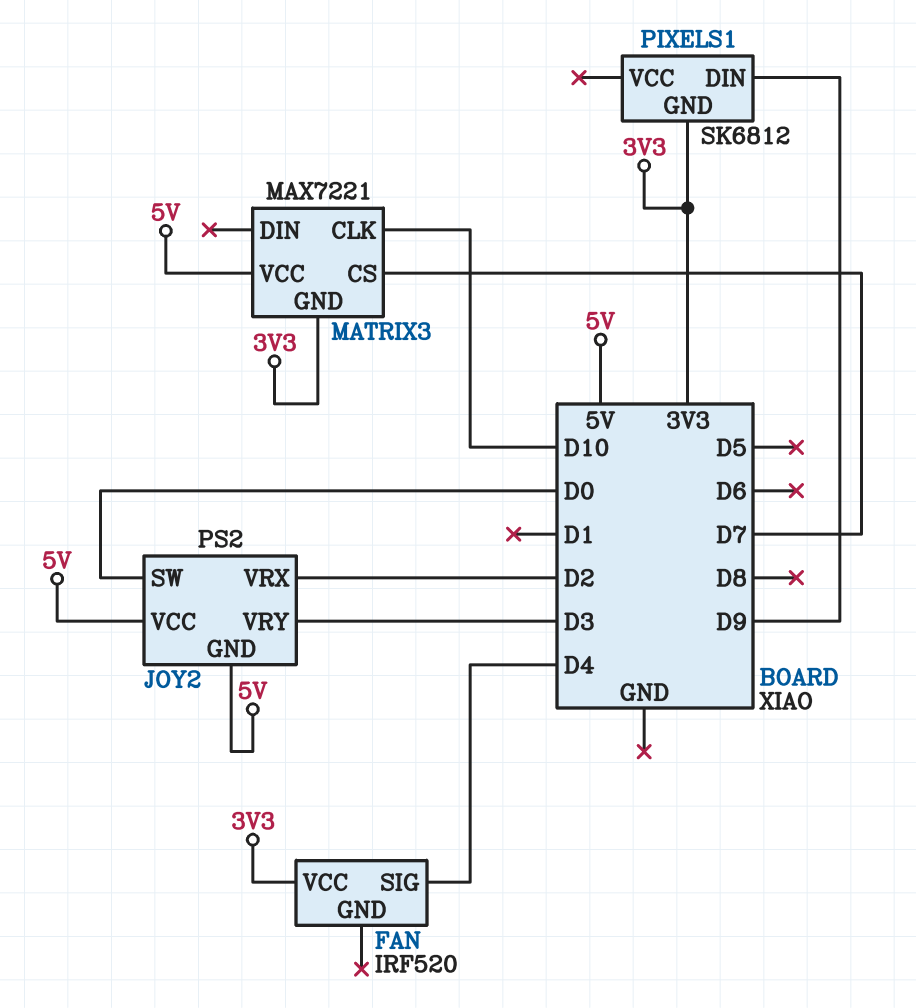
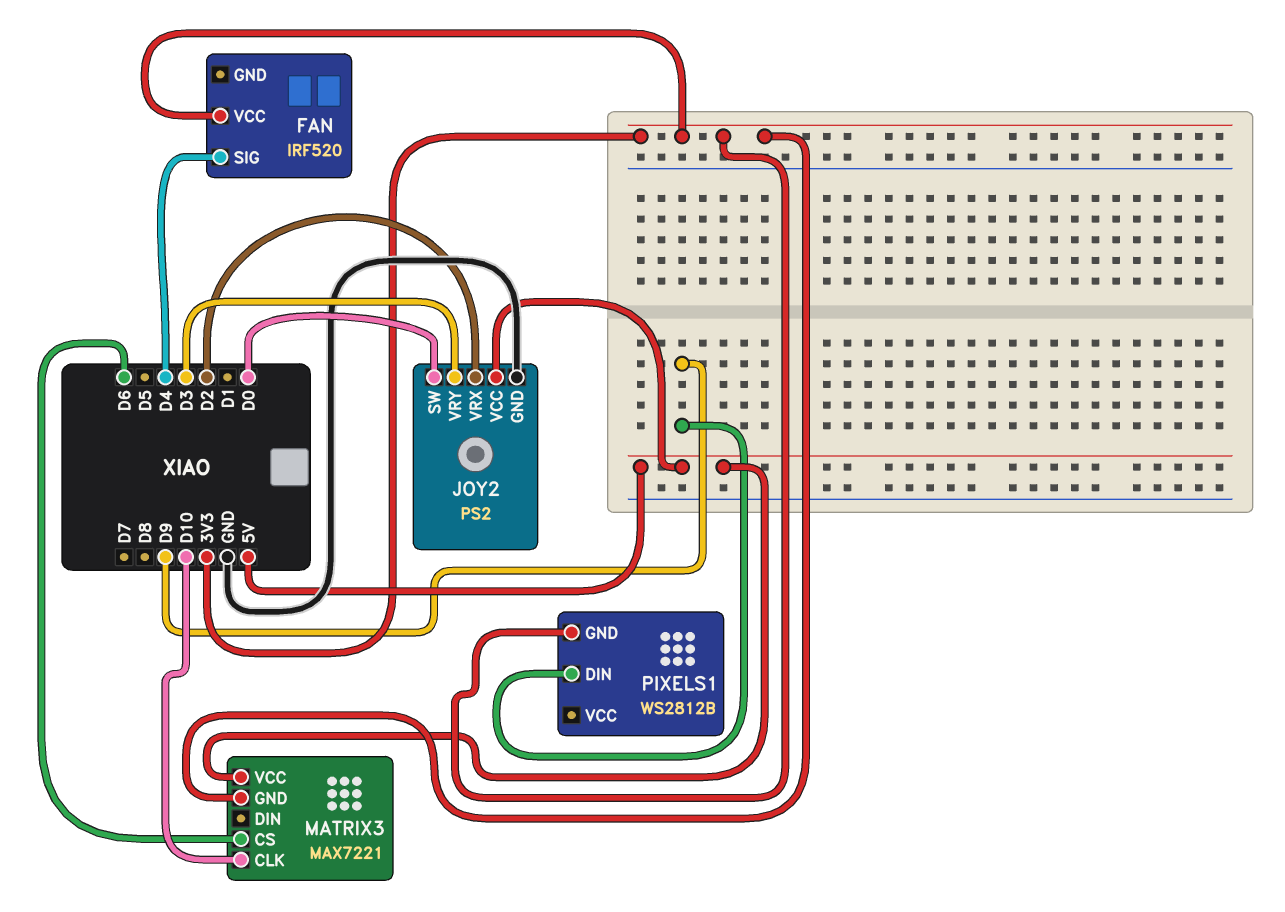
JOY2 pin GND: 5V -> GND
MATRIX3 pin CS: D7 -> D6
PIXELS1: SK6812 -> WS2812B

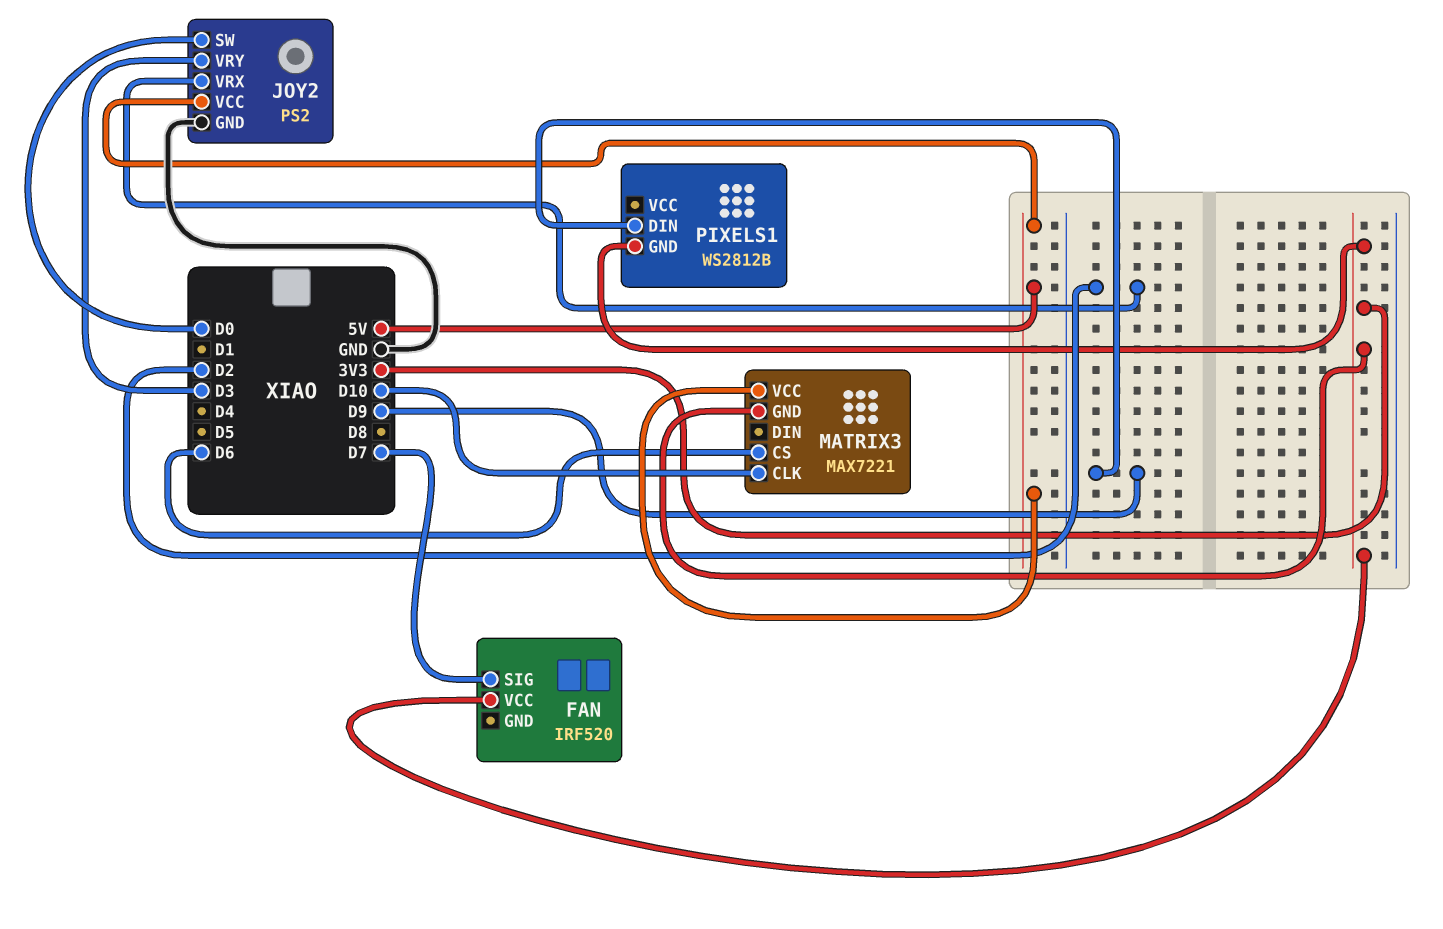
FAN pin SIG: D4 -> D7

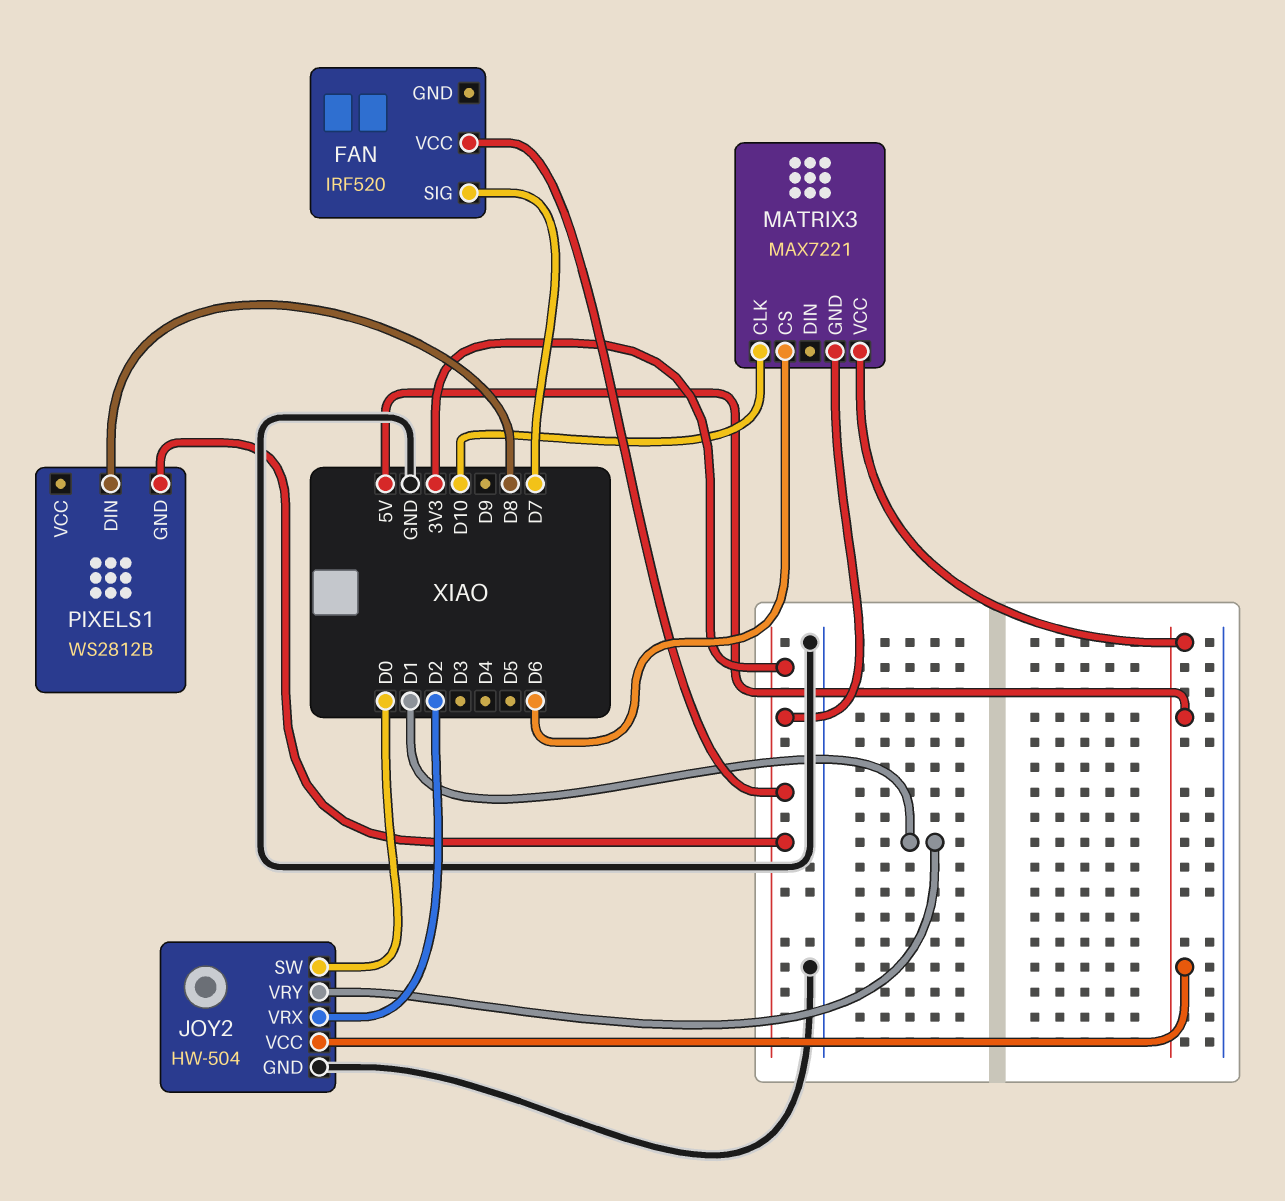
JOY2: PS2 -> HW-504
JOY2 pin VRY: D3 -> D1
PIXELS1 pin DIN: D9 -> D8

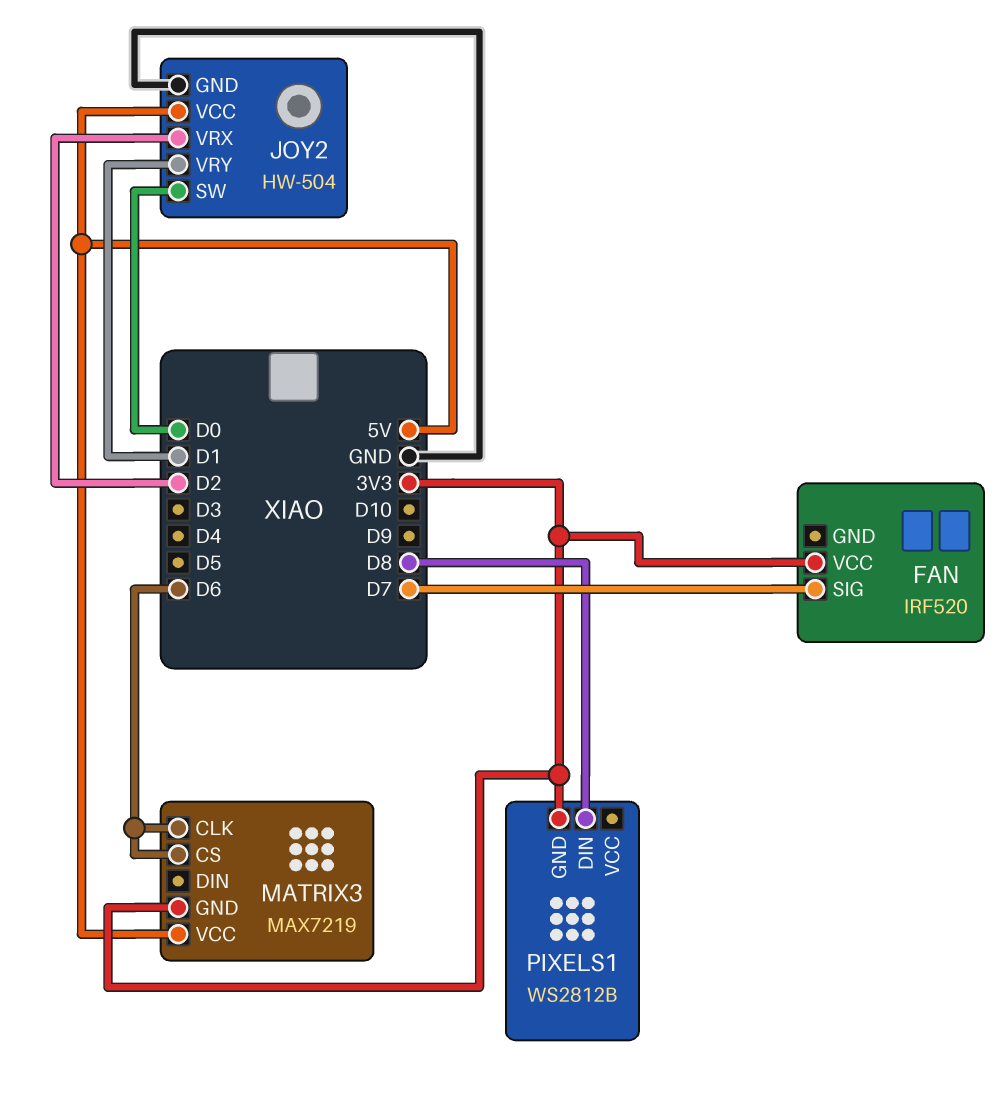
MATRIX3: MAX7221 -> MAX7219
MATRIX3 pin CLK: D10 -> D6

